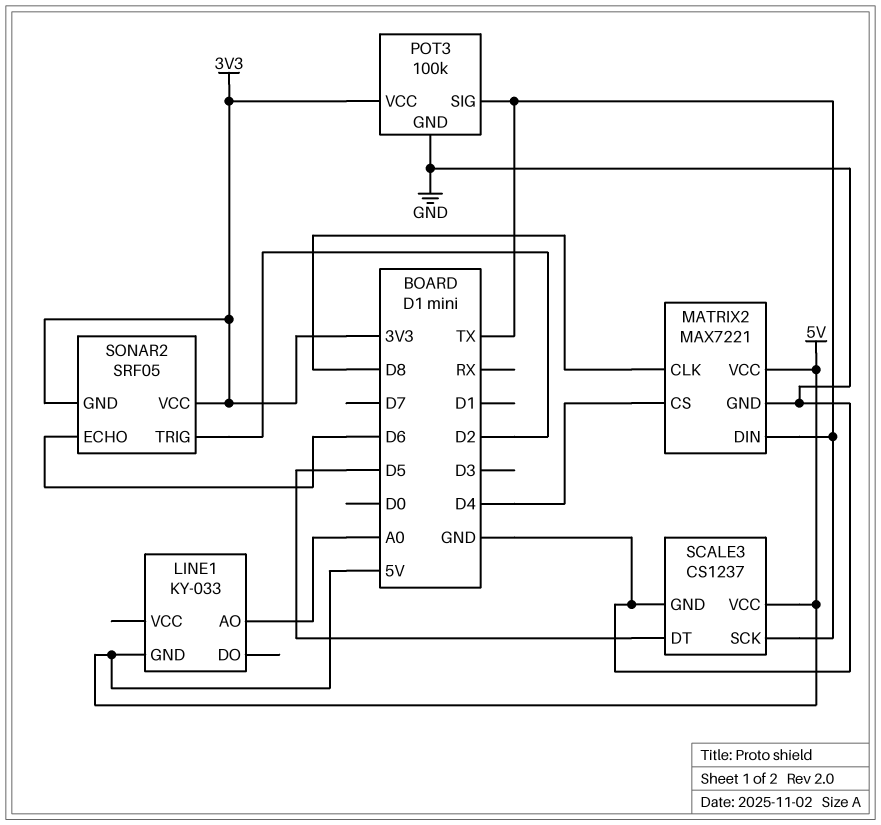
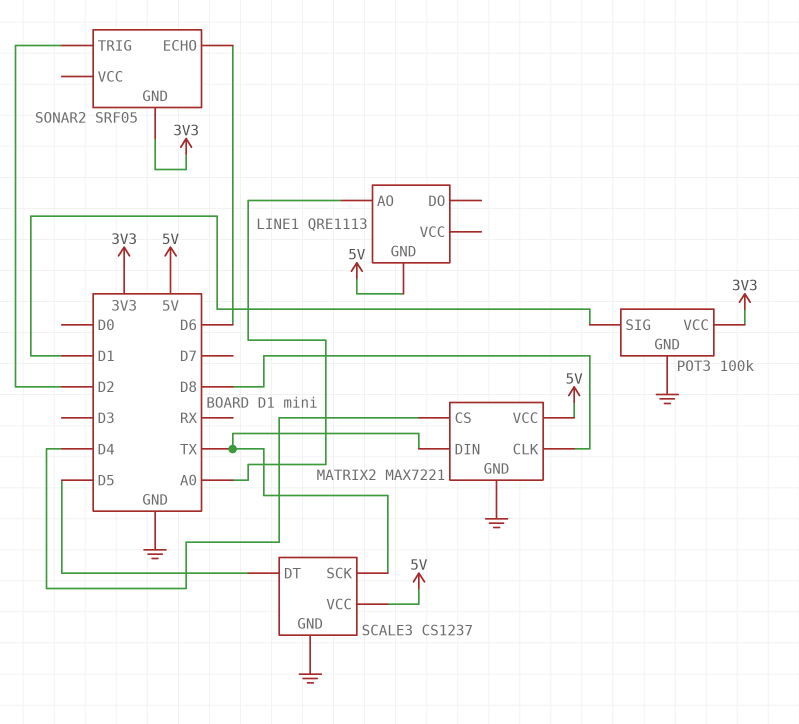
LINE1: KY-033 -> QRE1113
POT3 pin SIG: TX -> D1
SONAR2 pin VCC: 3V3 -> none

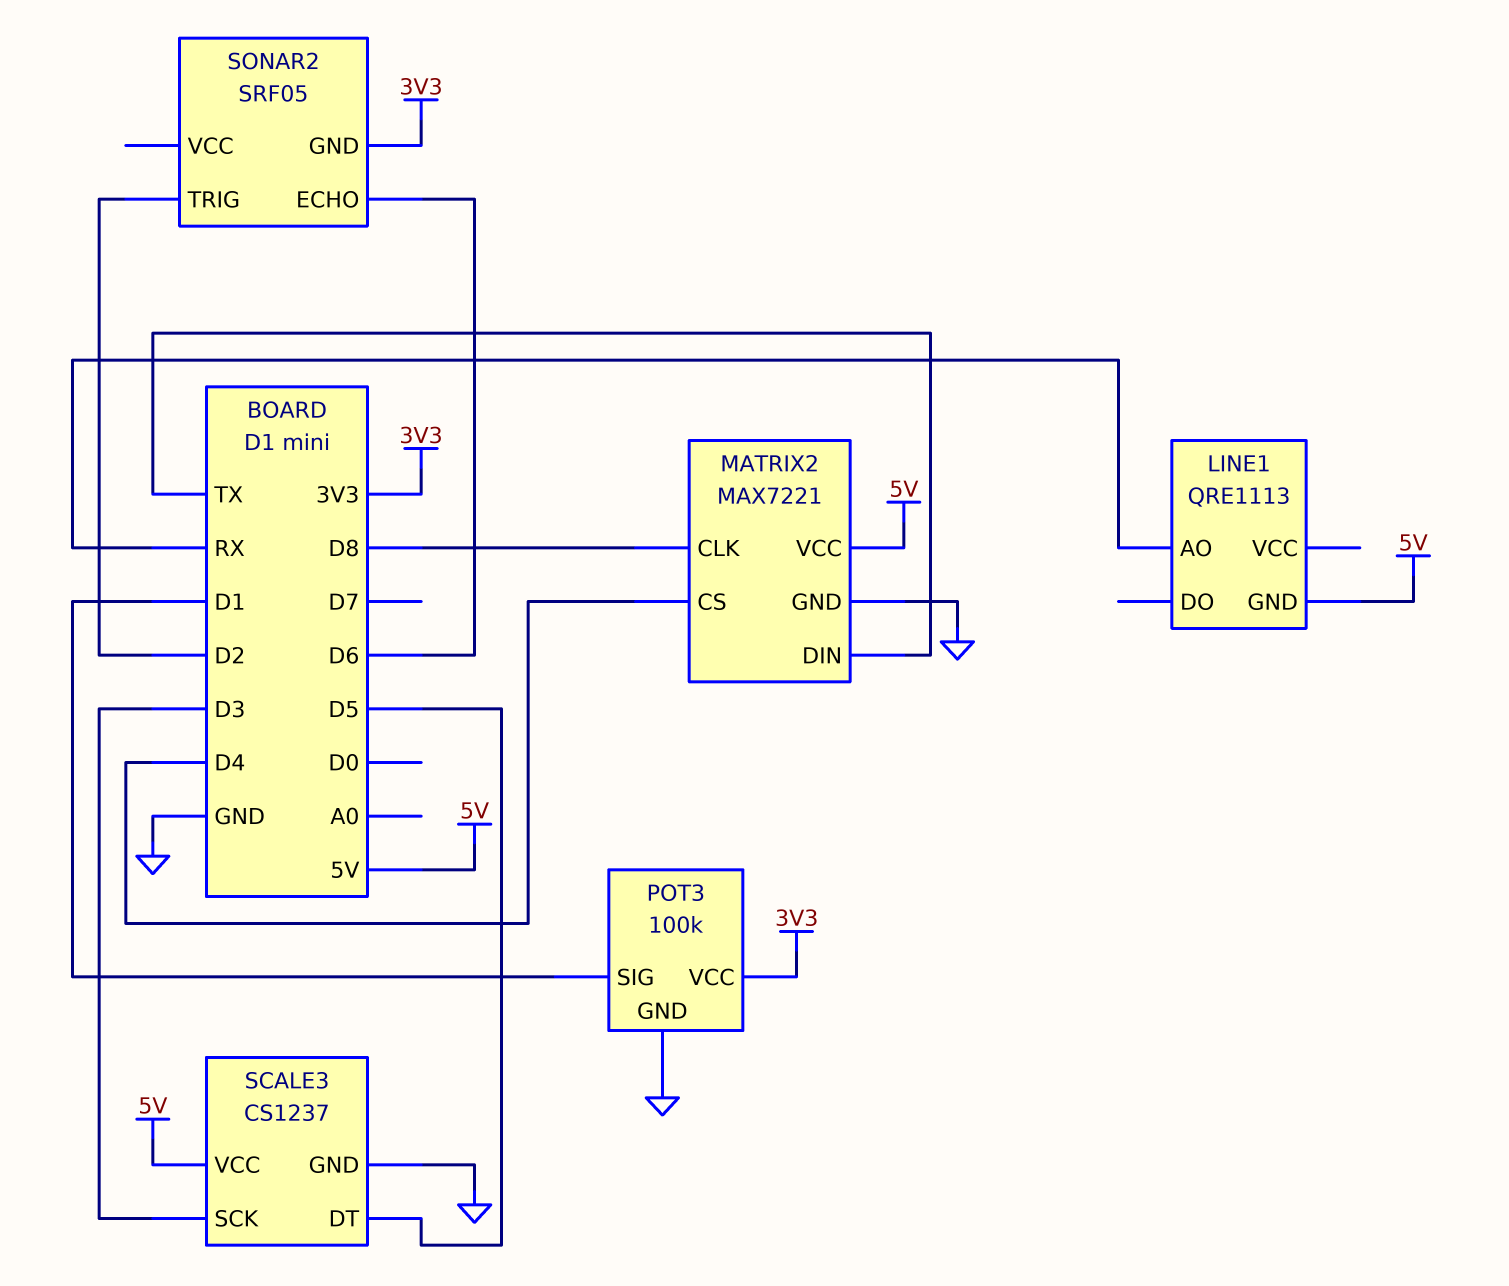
LINE1 pin AO: A0 -> RX
SCALE3 pin SCK: TX -> D3

